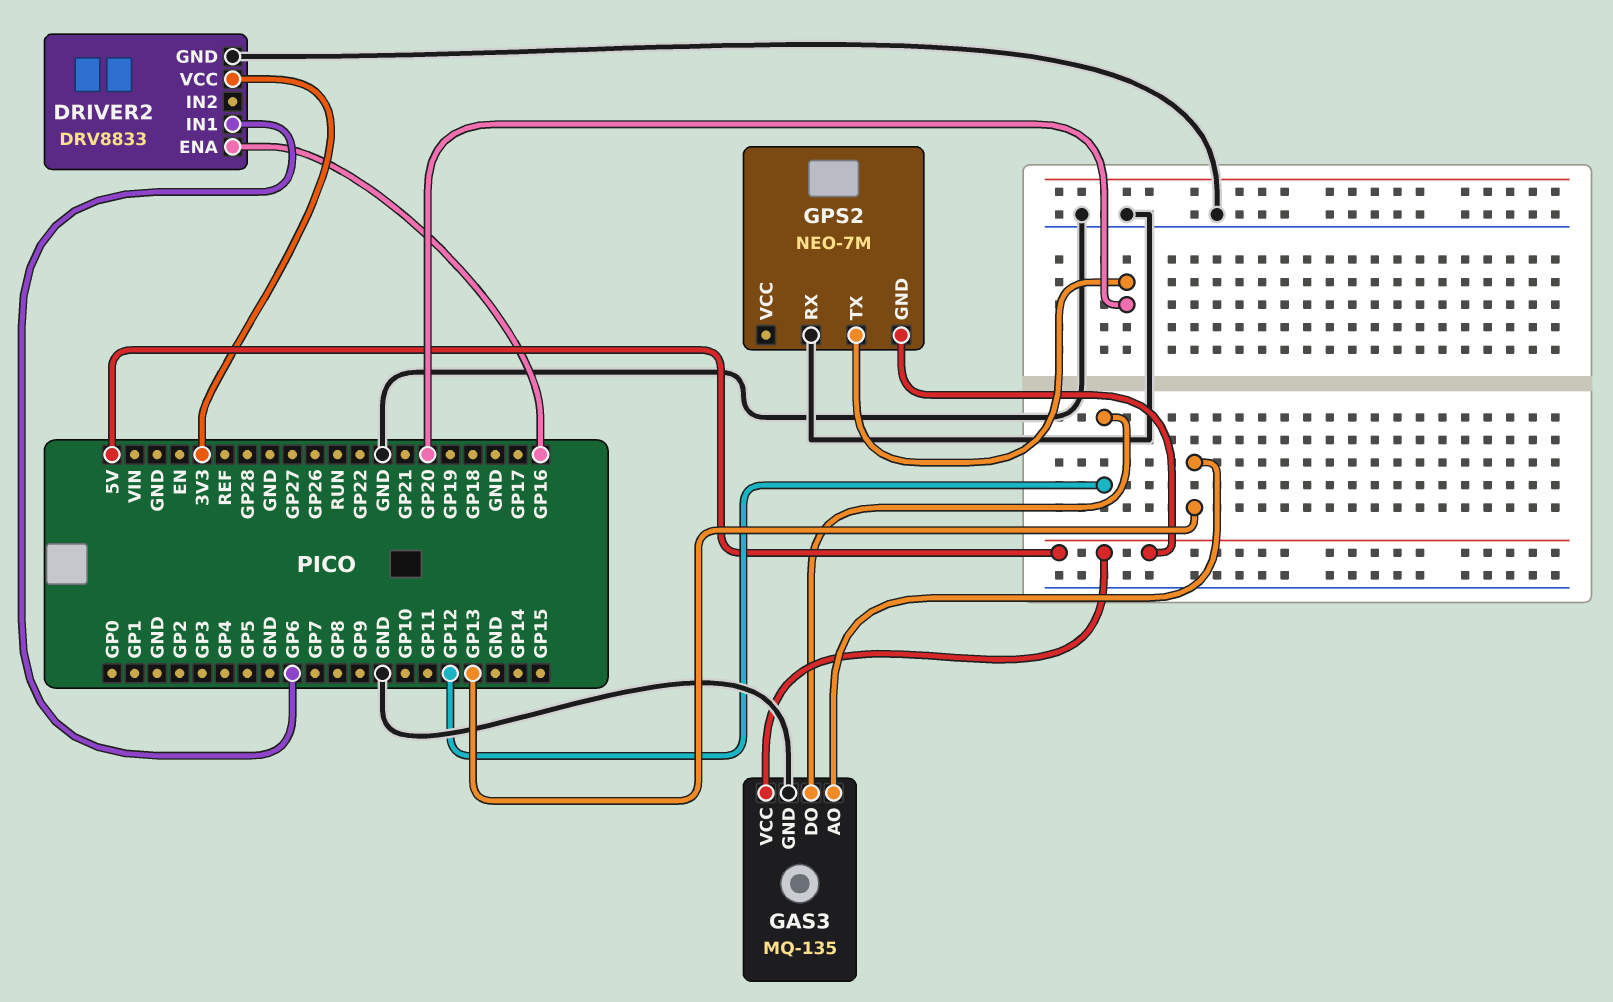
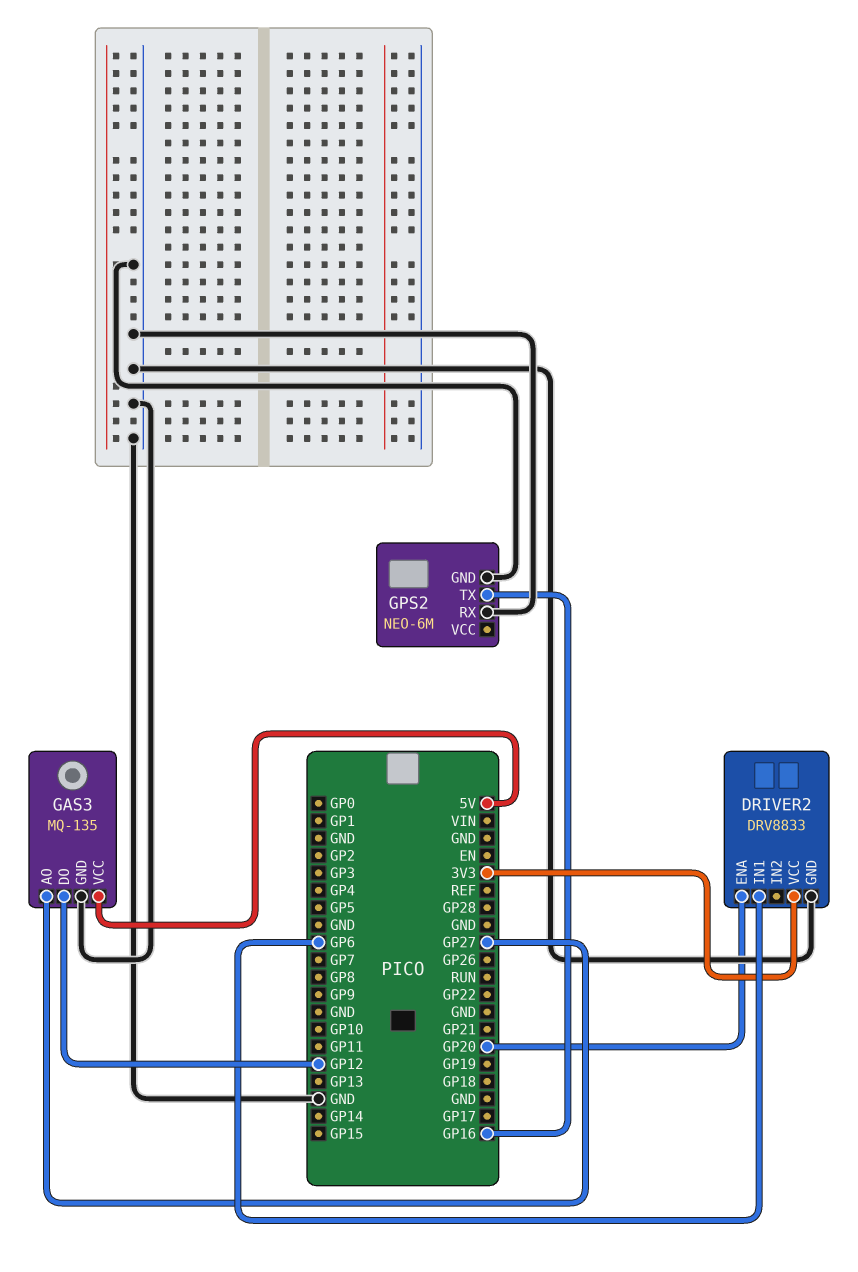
DRIVER2 pin ENA: GP16 -> GP20
GAS3 pin AO: GP13 -> GP27
GPS2: NEO-7M -> NEO-6M
GPS2 pin GND: 5V -> GND
GPS2 pin TX: GP20 -> GP16

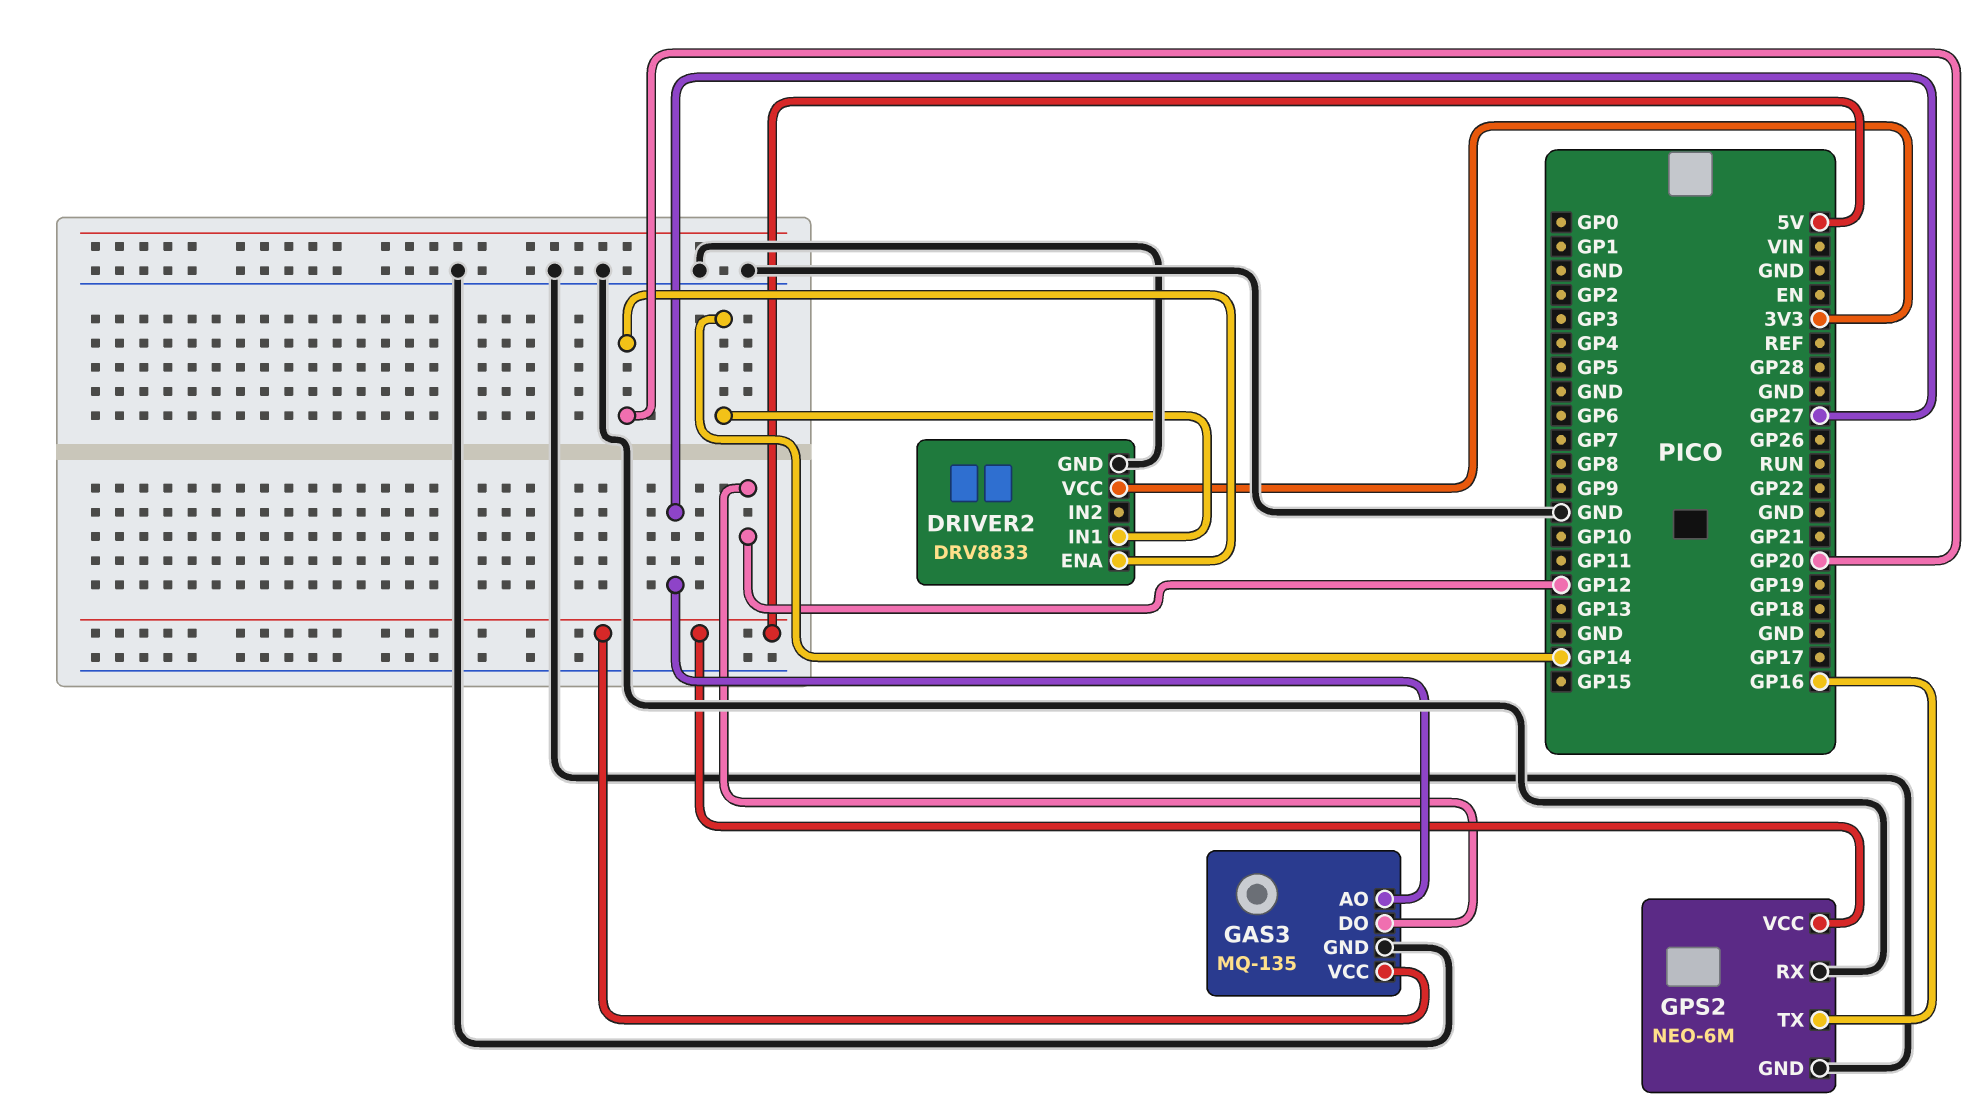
DRIVER2 pin IN1: GP6 -> GP14
GPS2 pin VCC: none -> 5V

